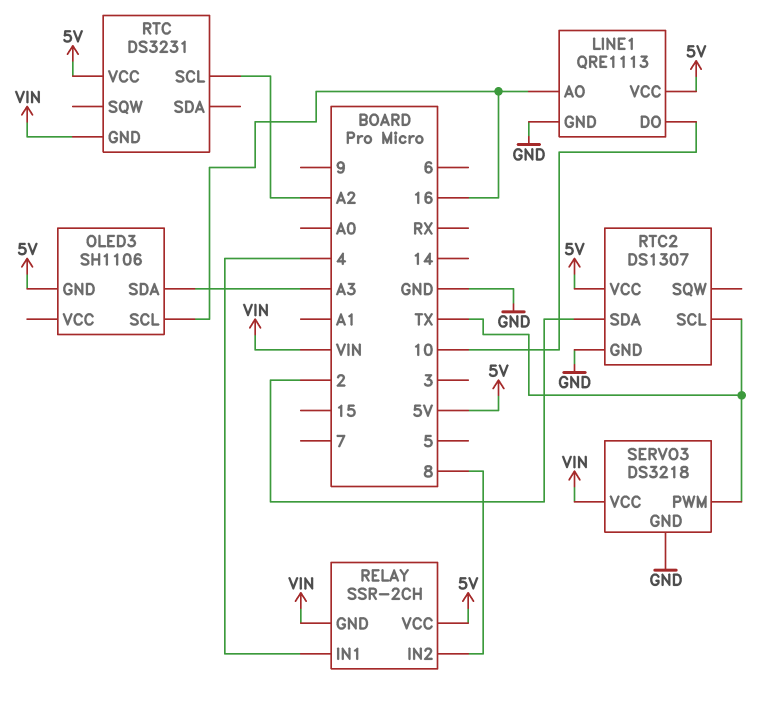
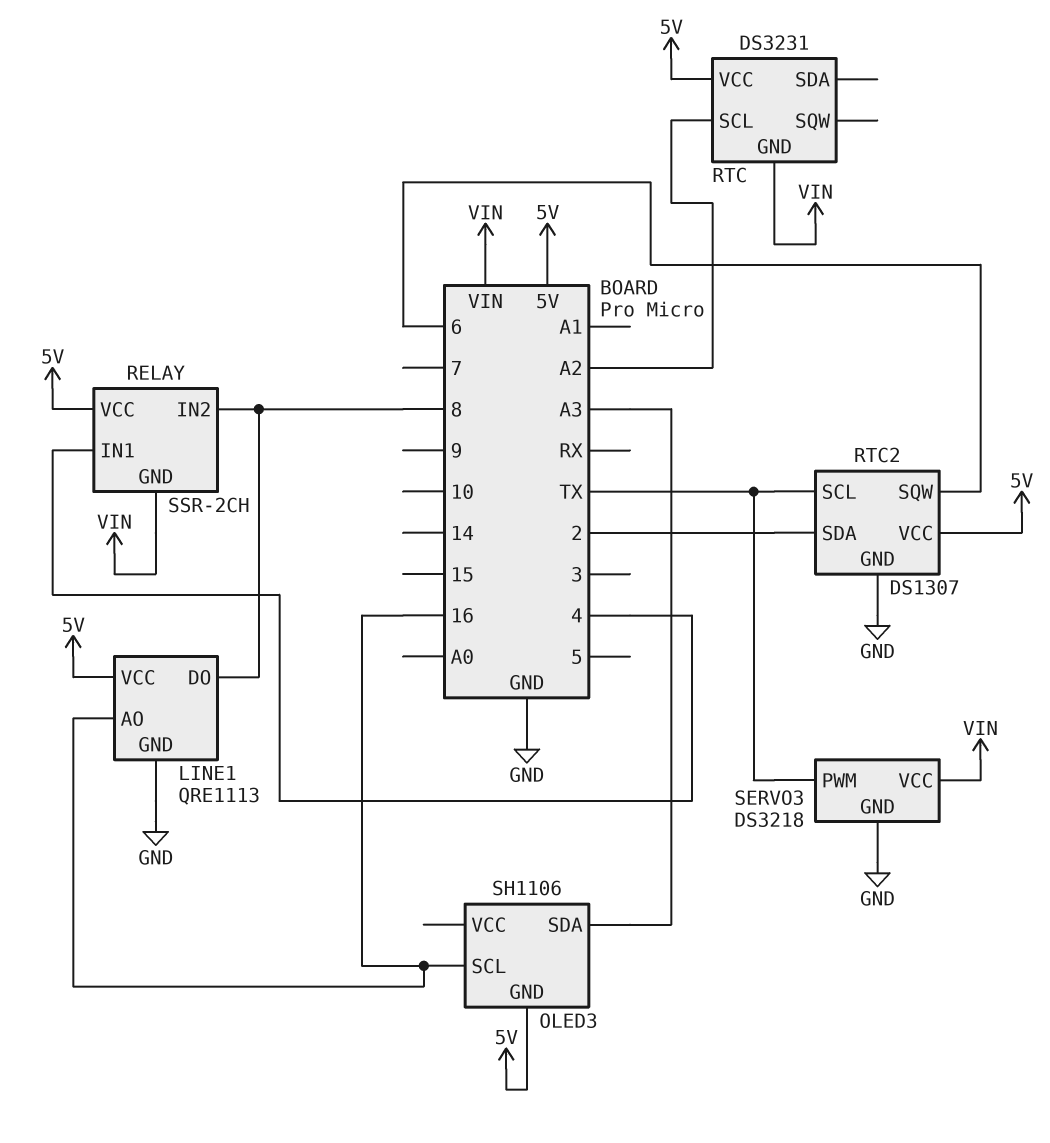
LINE1 pin DO: 10 -> 8
RTC2 pin SQW: none -> 6

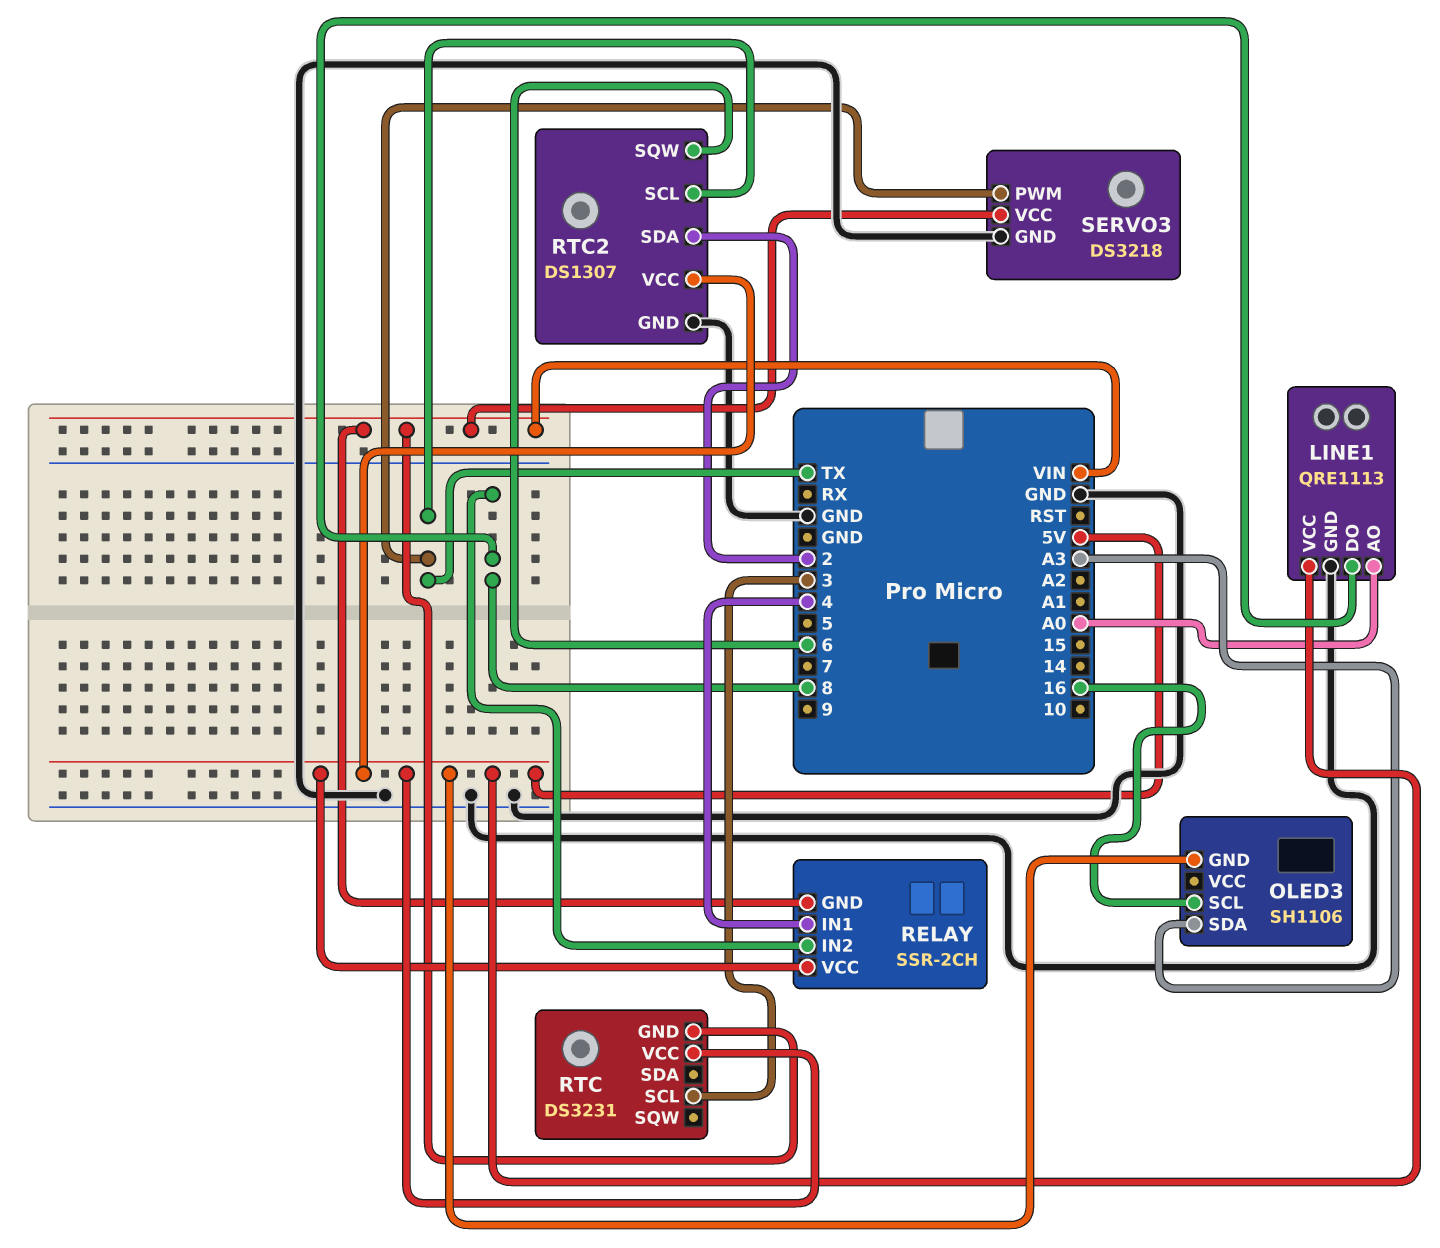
LINE1 pin AO: 16 -> A0
RTC pin SCL: A2 -> 3

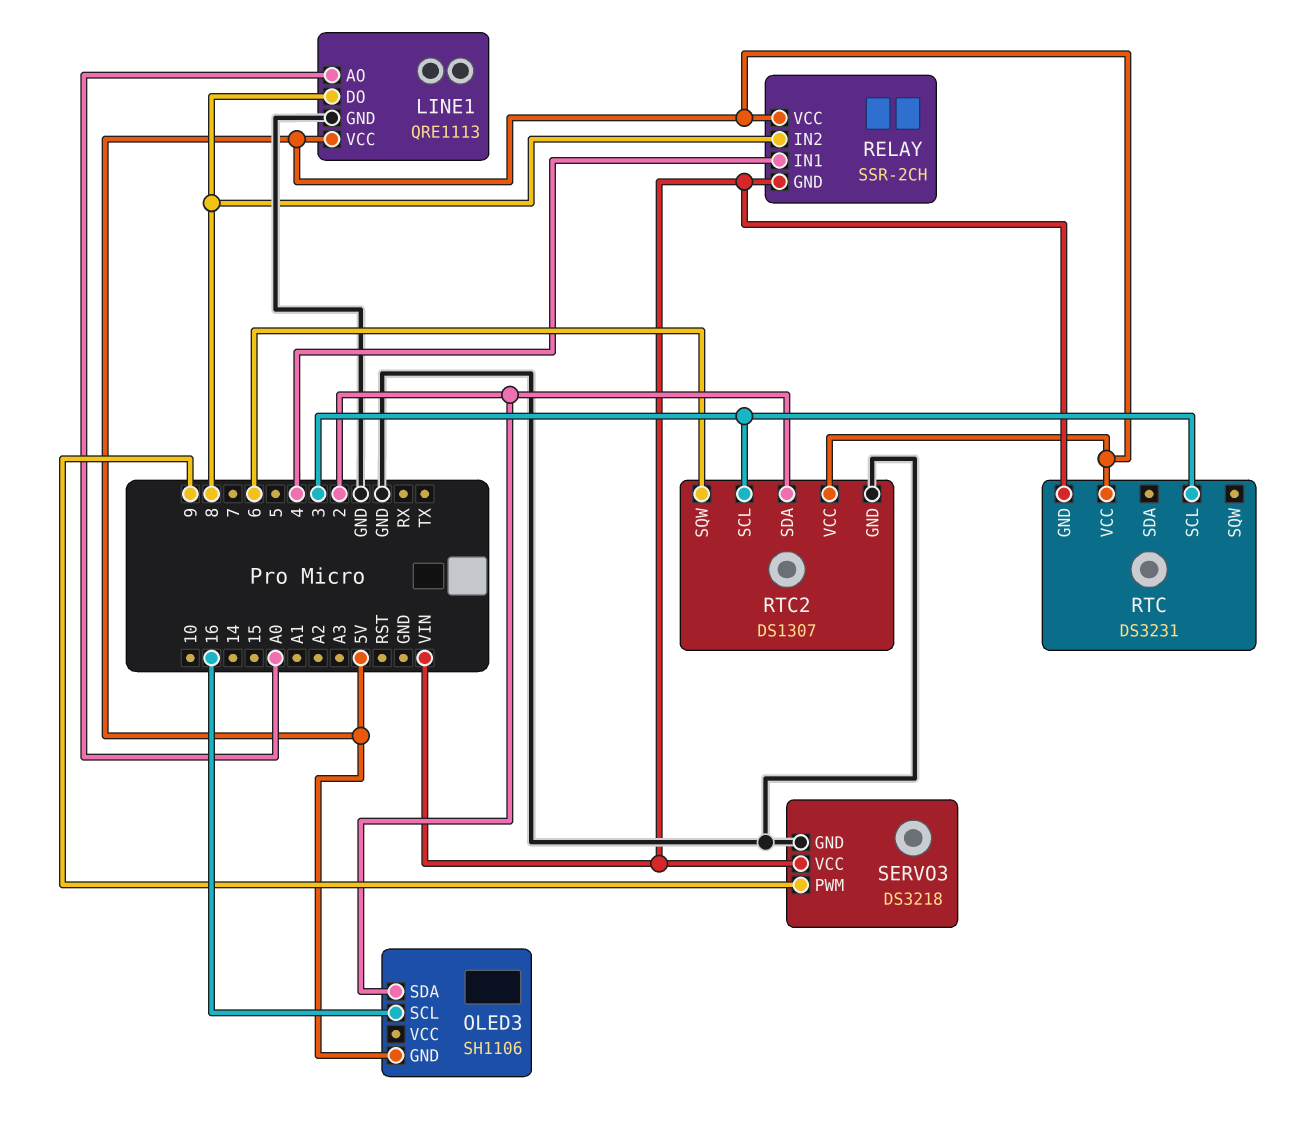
OLED3 pin SDA: A3 -> 2
RTC2 pin SCL: TX -> 3
SERVO3 pin PWM: TX -> 9

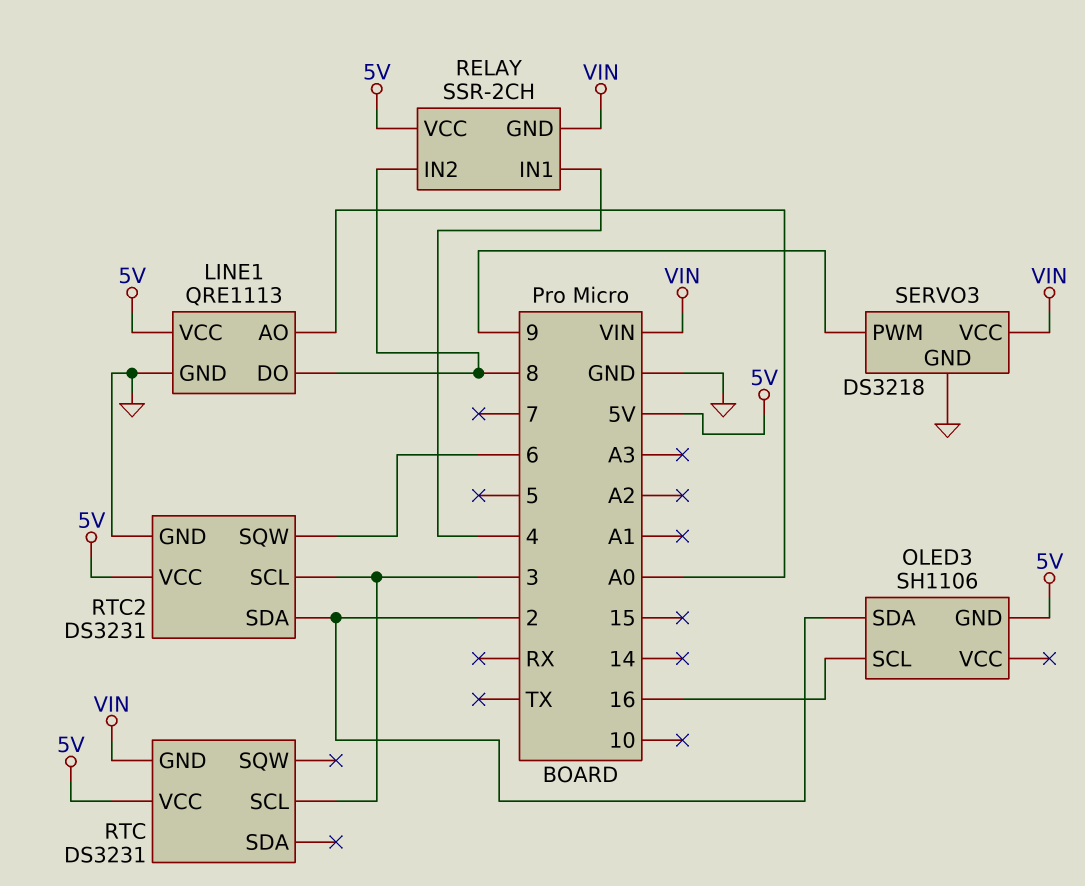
RTC2: DS1307 -> DS3231

